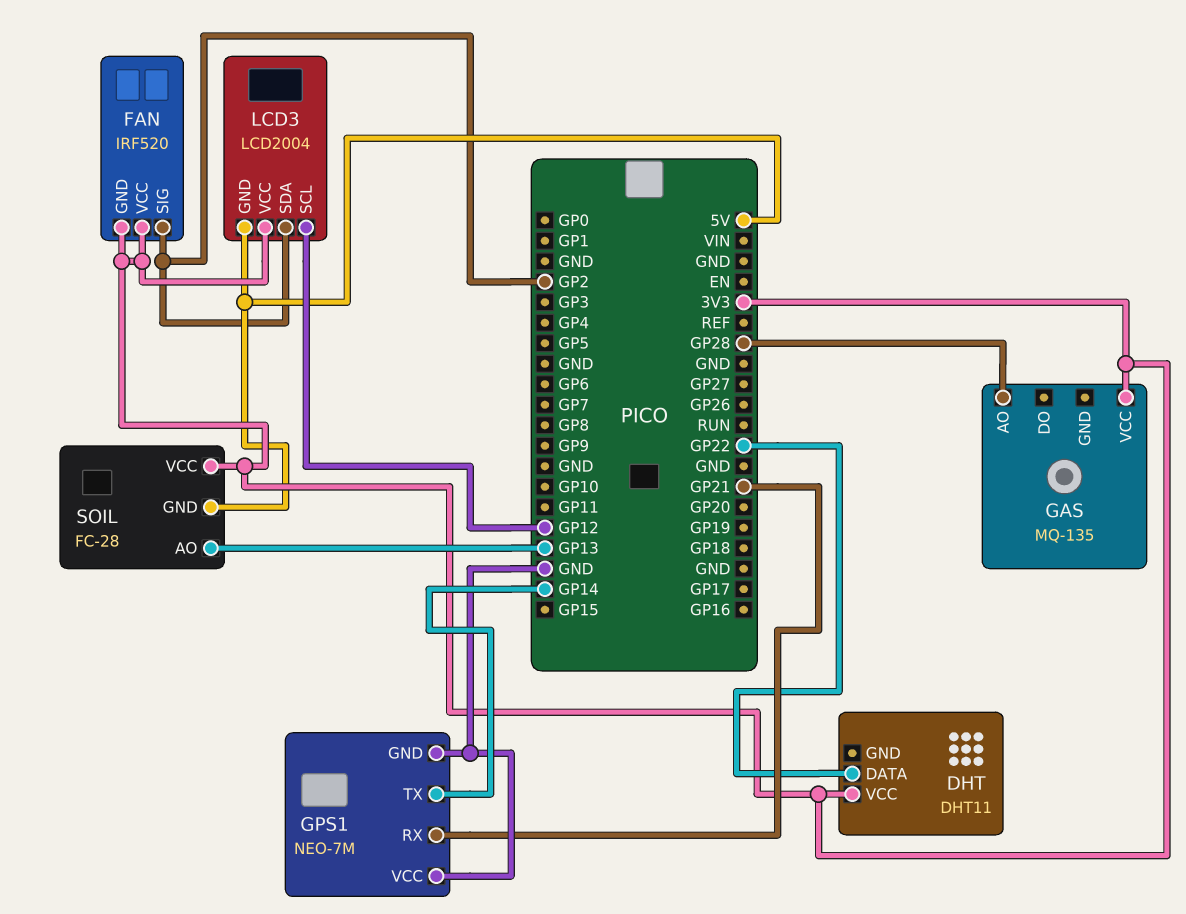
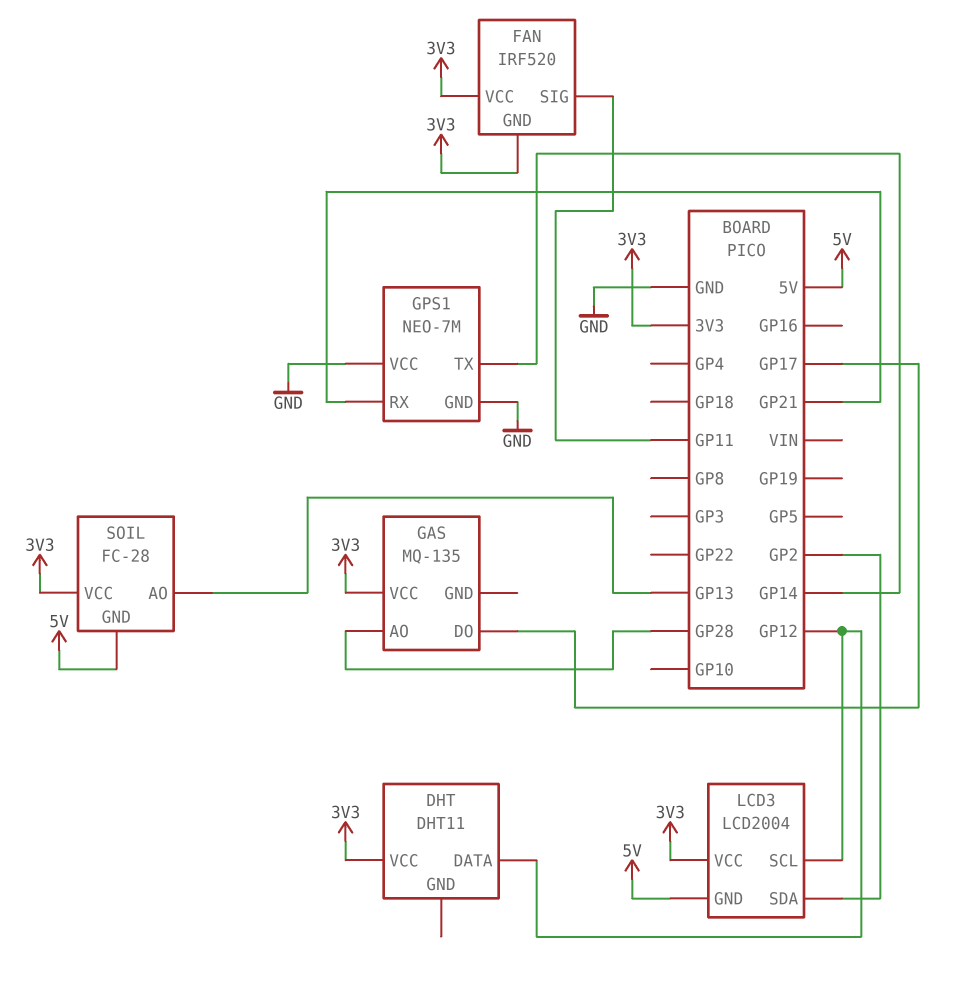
DHT pin DATA: GP22 -> GP12
FAN pin SIG: GP2 -> GP11
GAS pin DO: none -> GP17

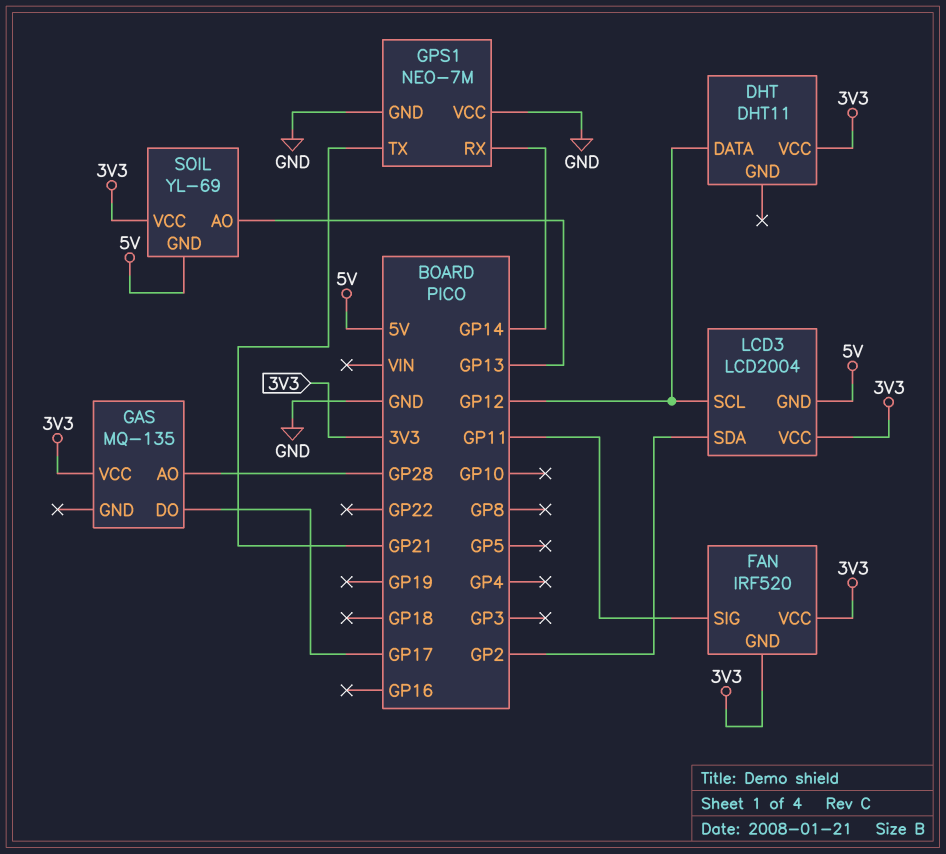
GPS1 pin RX: GP21 -> GP14
GPS1 pin TX: GP14 -> GP21
SOIL: FC-28 -> YL-69

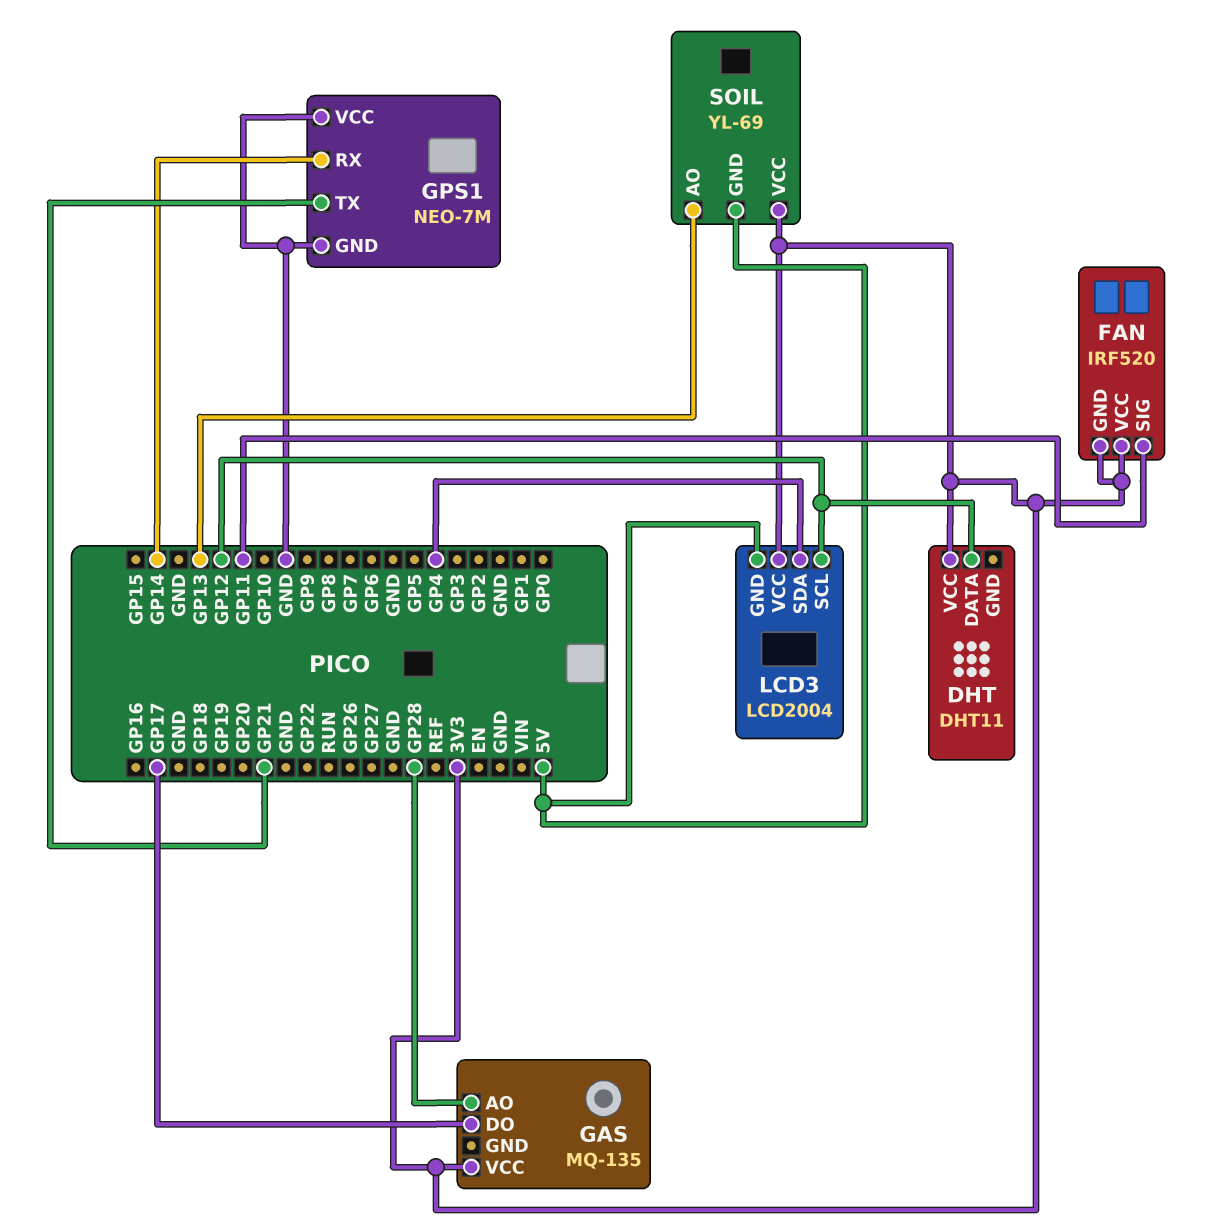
LCD3 pin SDA: GP2 -> GP4

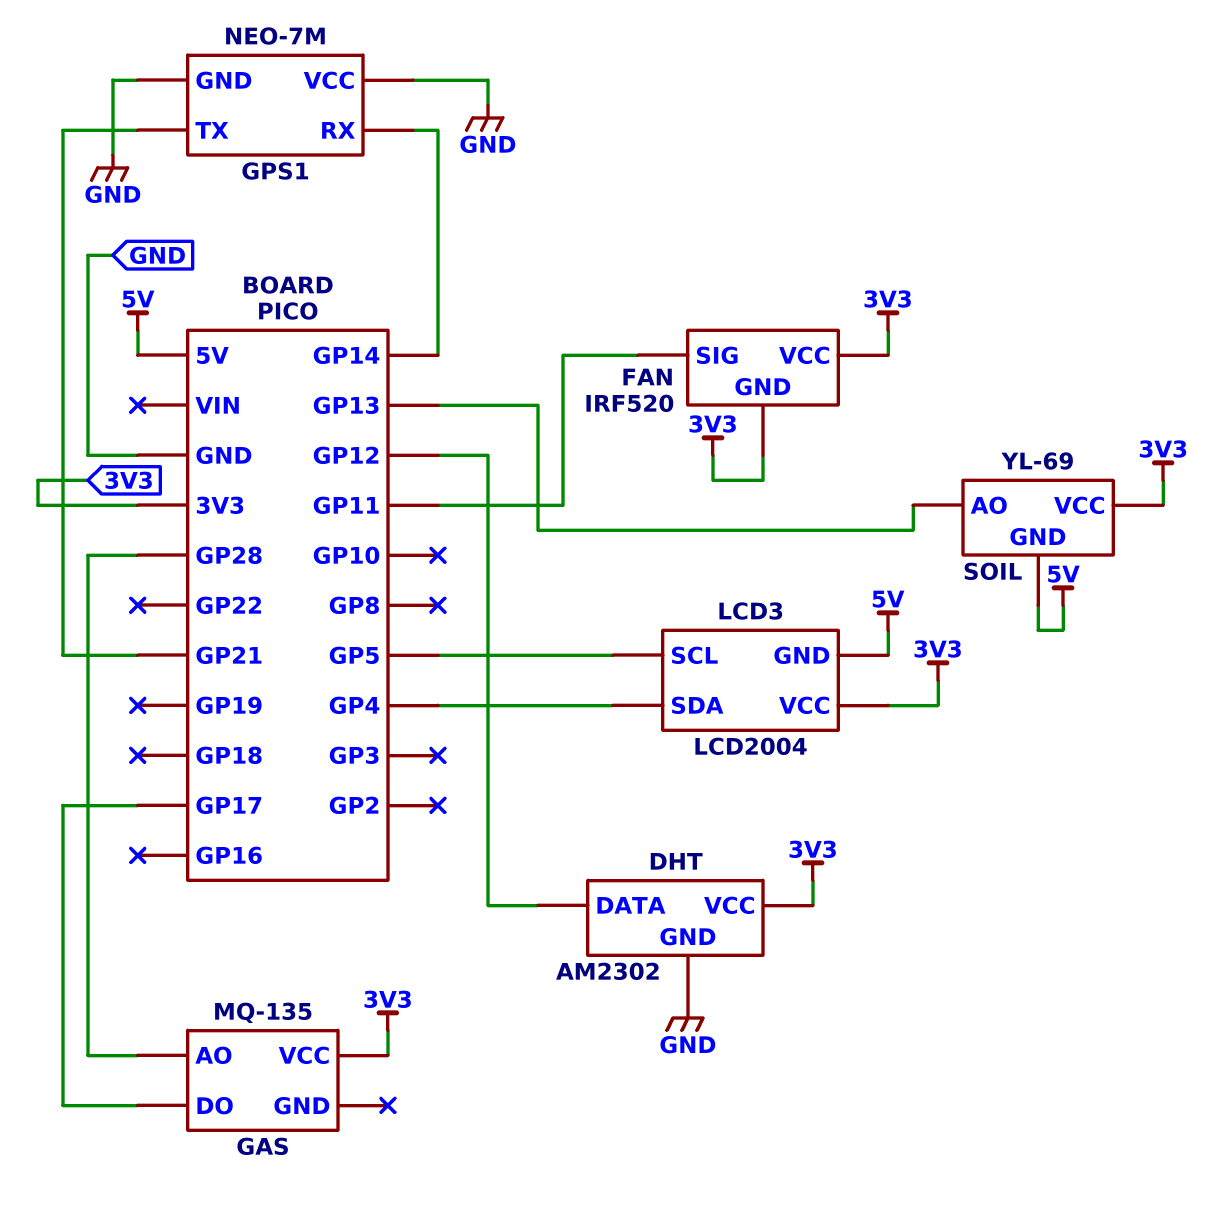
DHT: DHT11 -> AM2302
DHT pin GND: none -> GND
LCD3 pin SCL: GP12 -> GP5

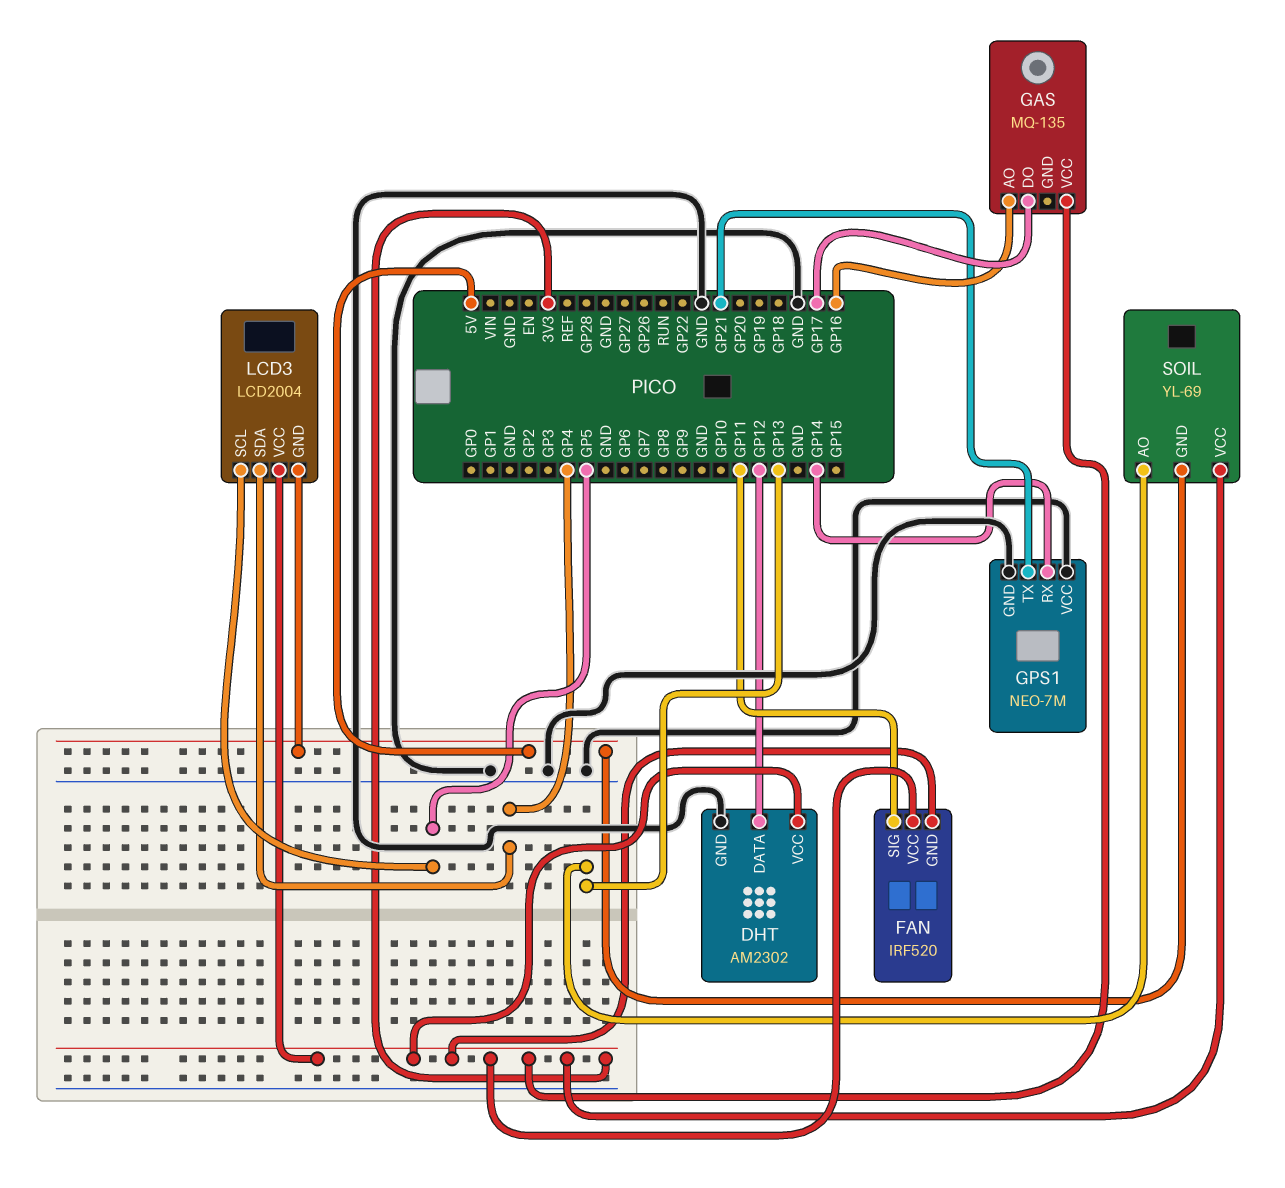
GAS pin AO: GP28 -> GP16

